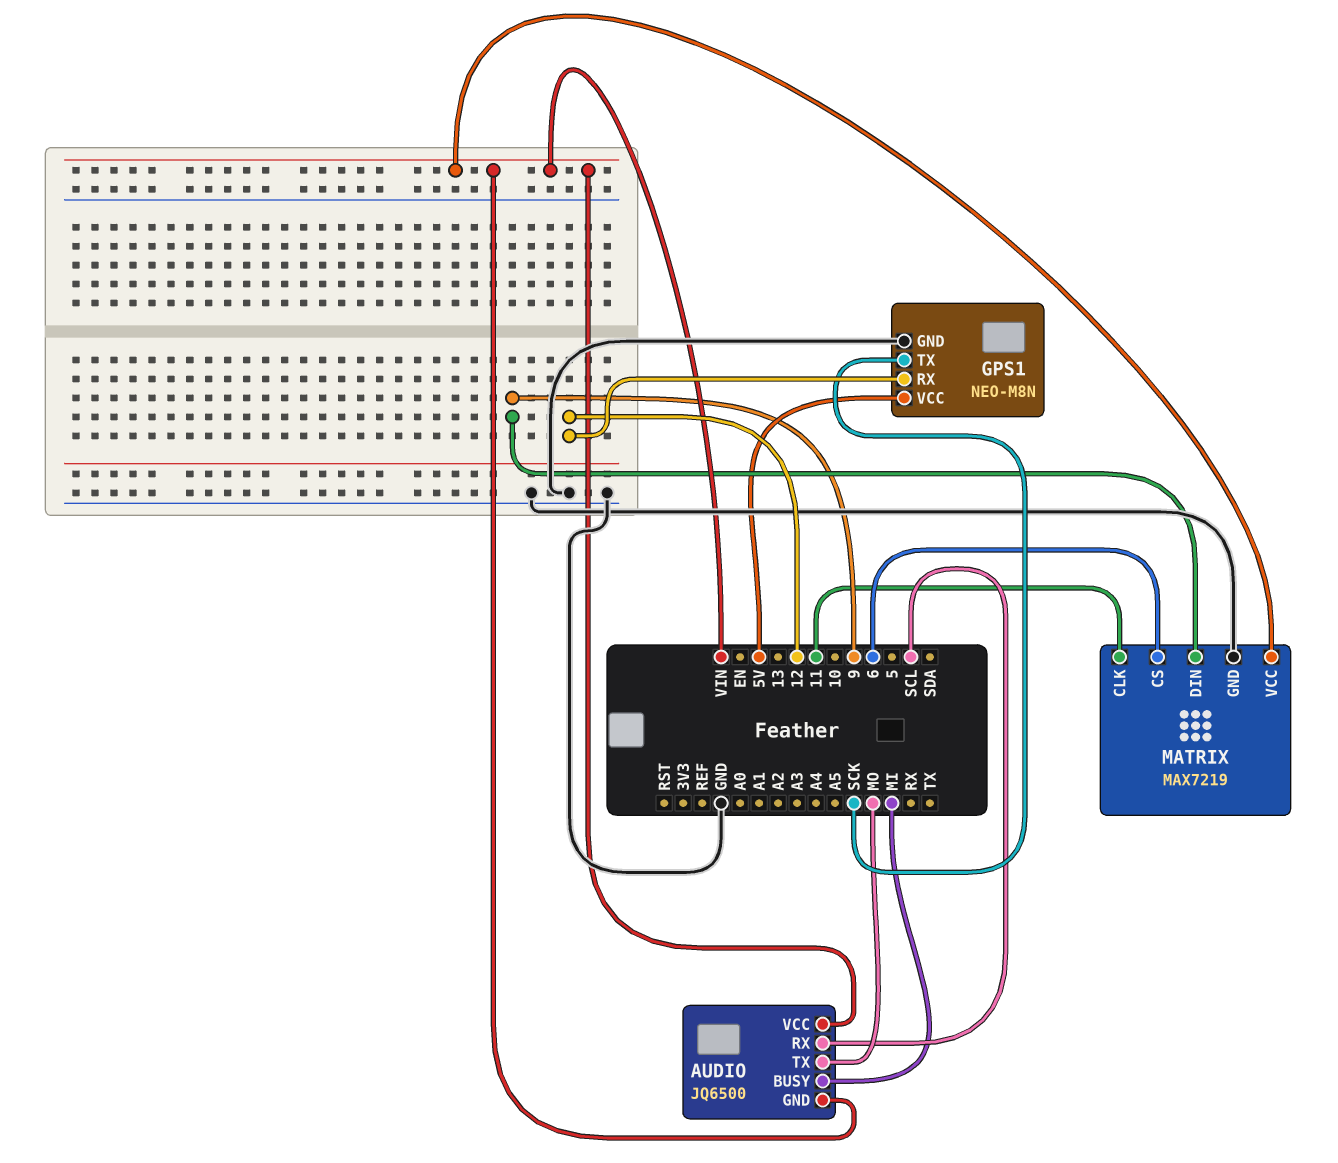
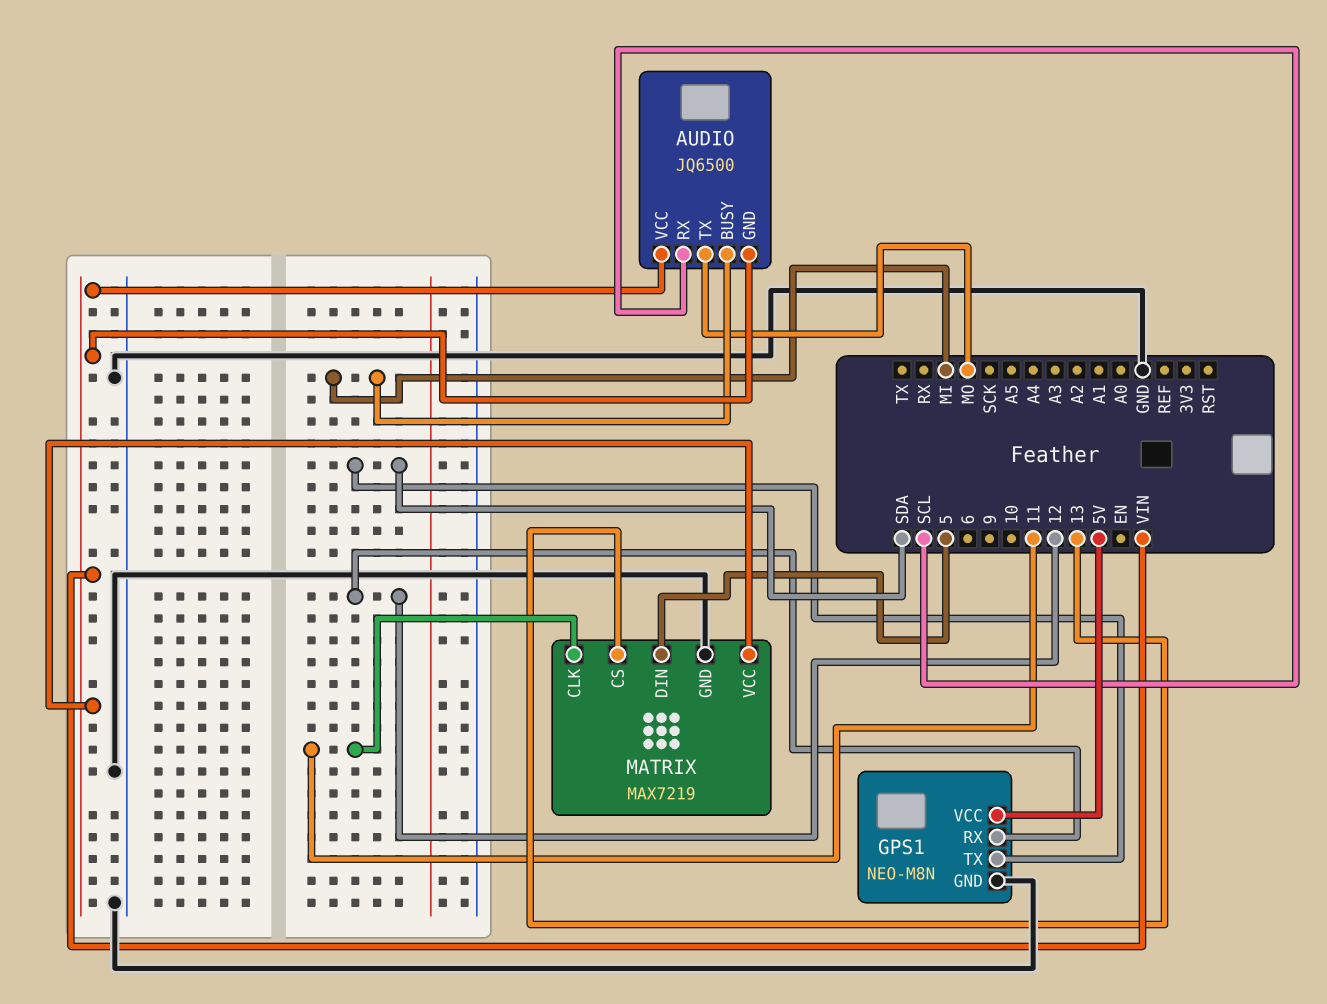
GPS1 pin TX: SCK -> SDA
MATRIX pin CS: 6 -> 13
MATRIX pin DIN: 9 -> 5

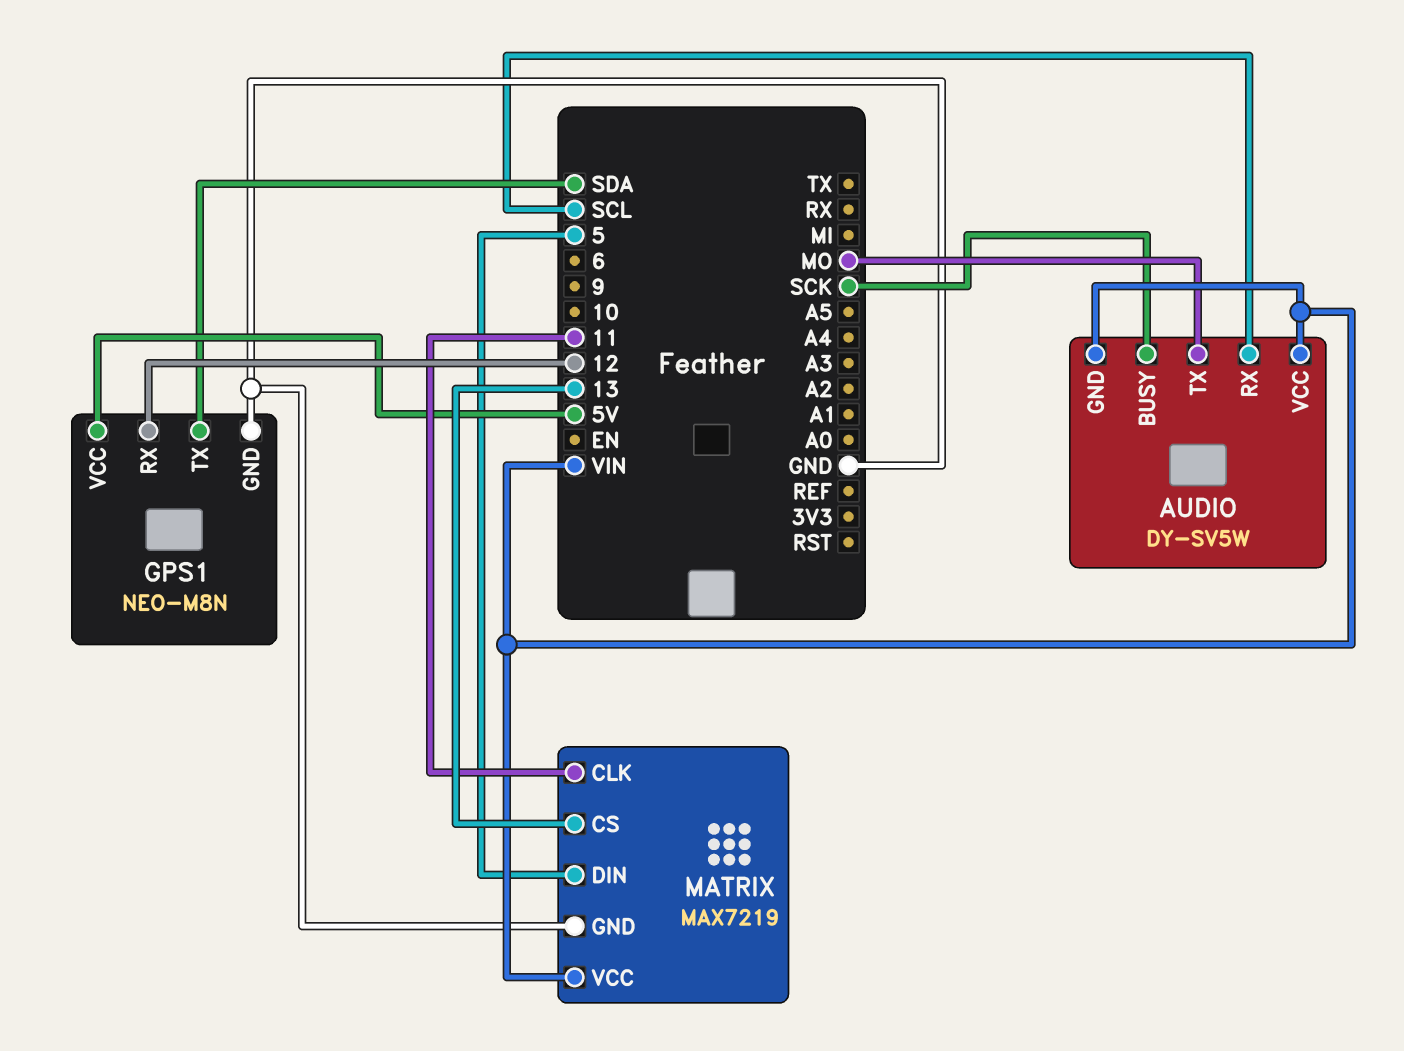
AUDIO: JQ6500 -> DY-SV5W
AUDIO pin BUSY: MI -> SCK

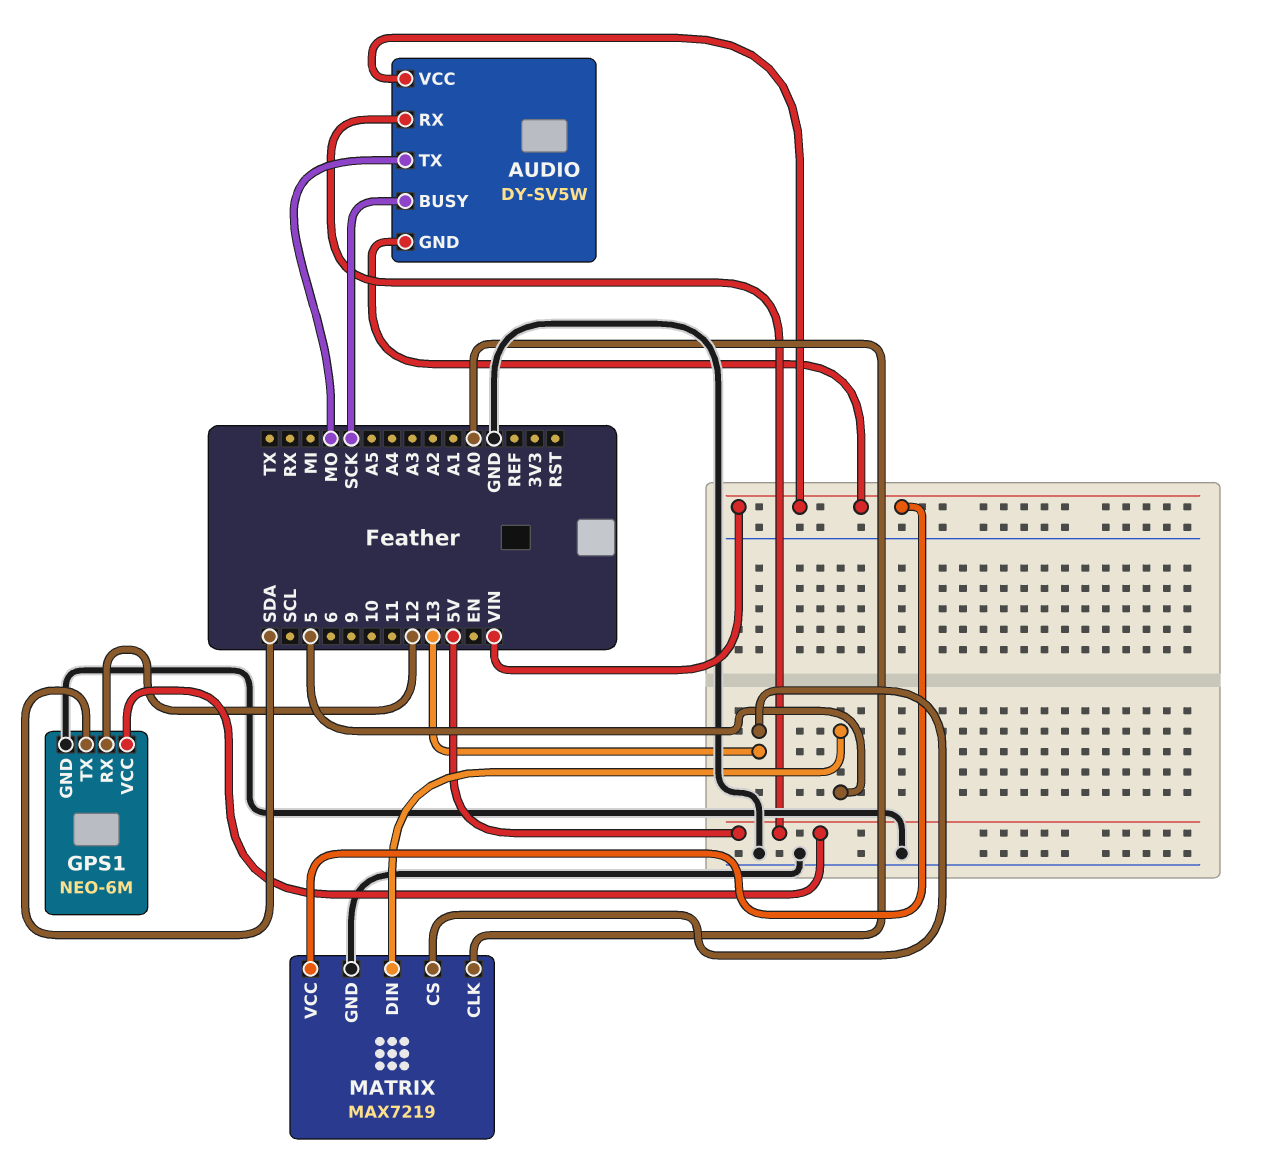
AUDIO pin RX: SCL -> 5V
GPS1: NEO-M8N -> NEO-6M
MATRIX pin CLK: 11 -> A0

